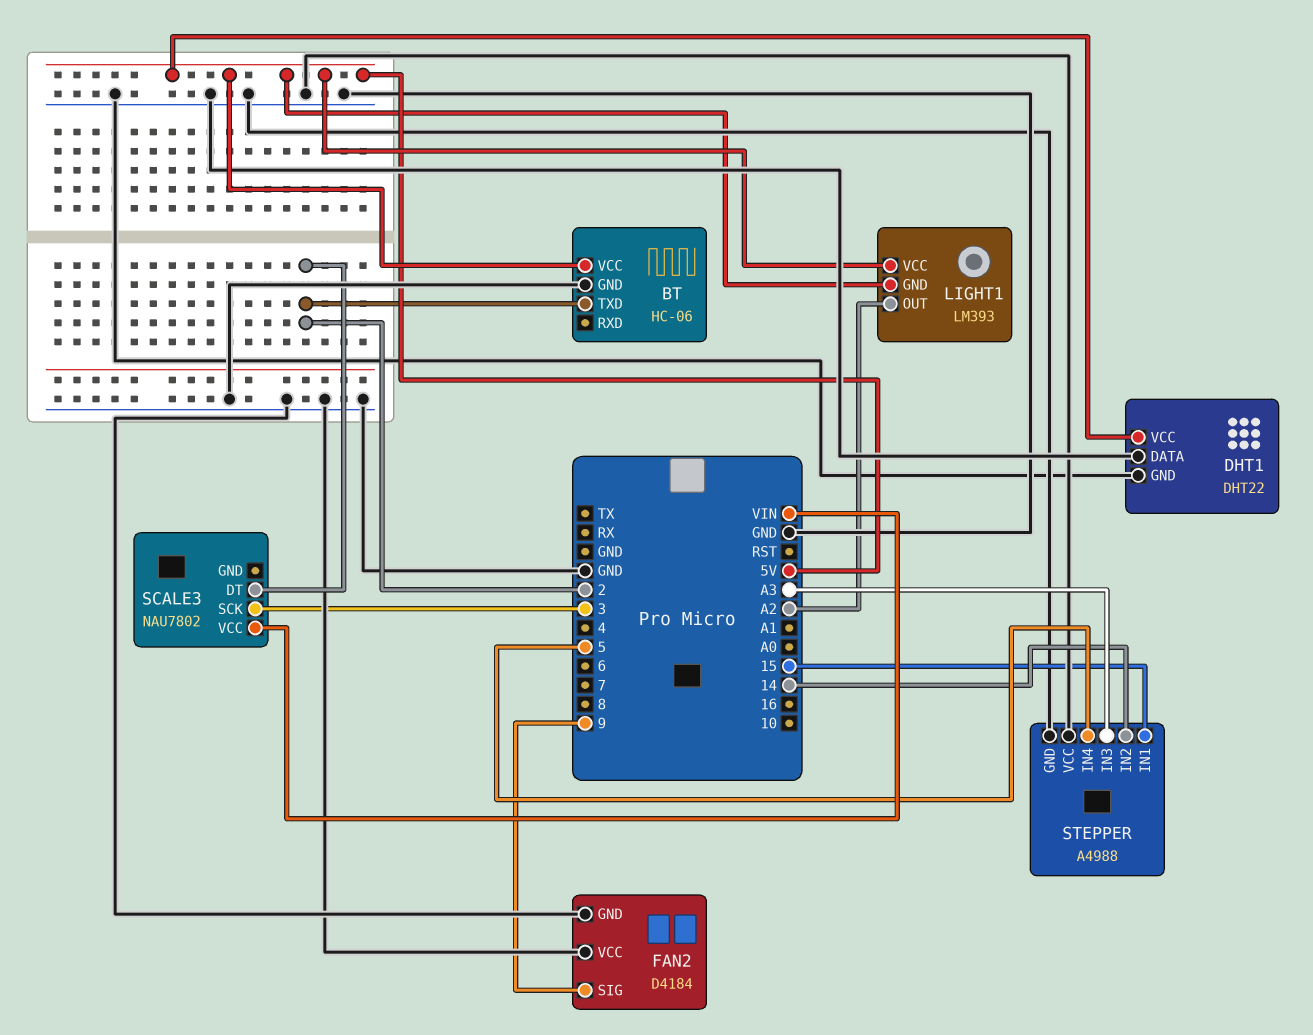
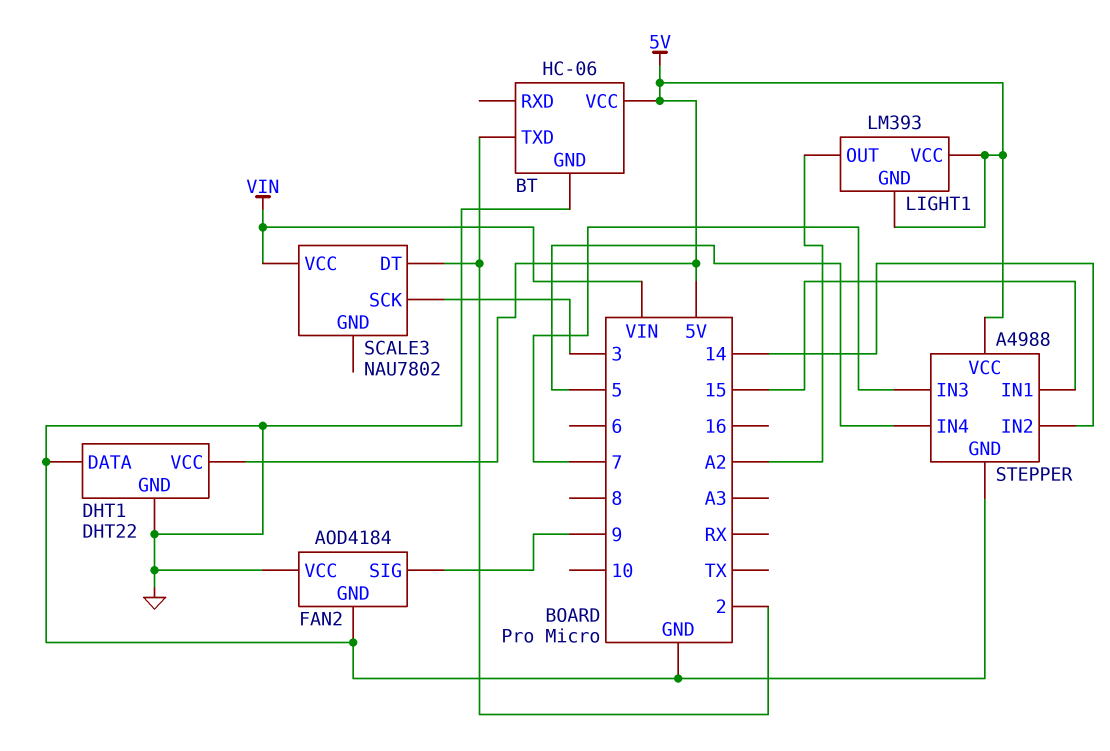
FAN2: D4184 -> AOD4184
STEPPER pin IN3: A3 -> 7
STEPPER pin VCC: GND -> 5V

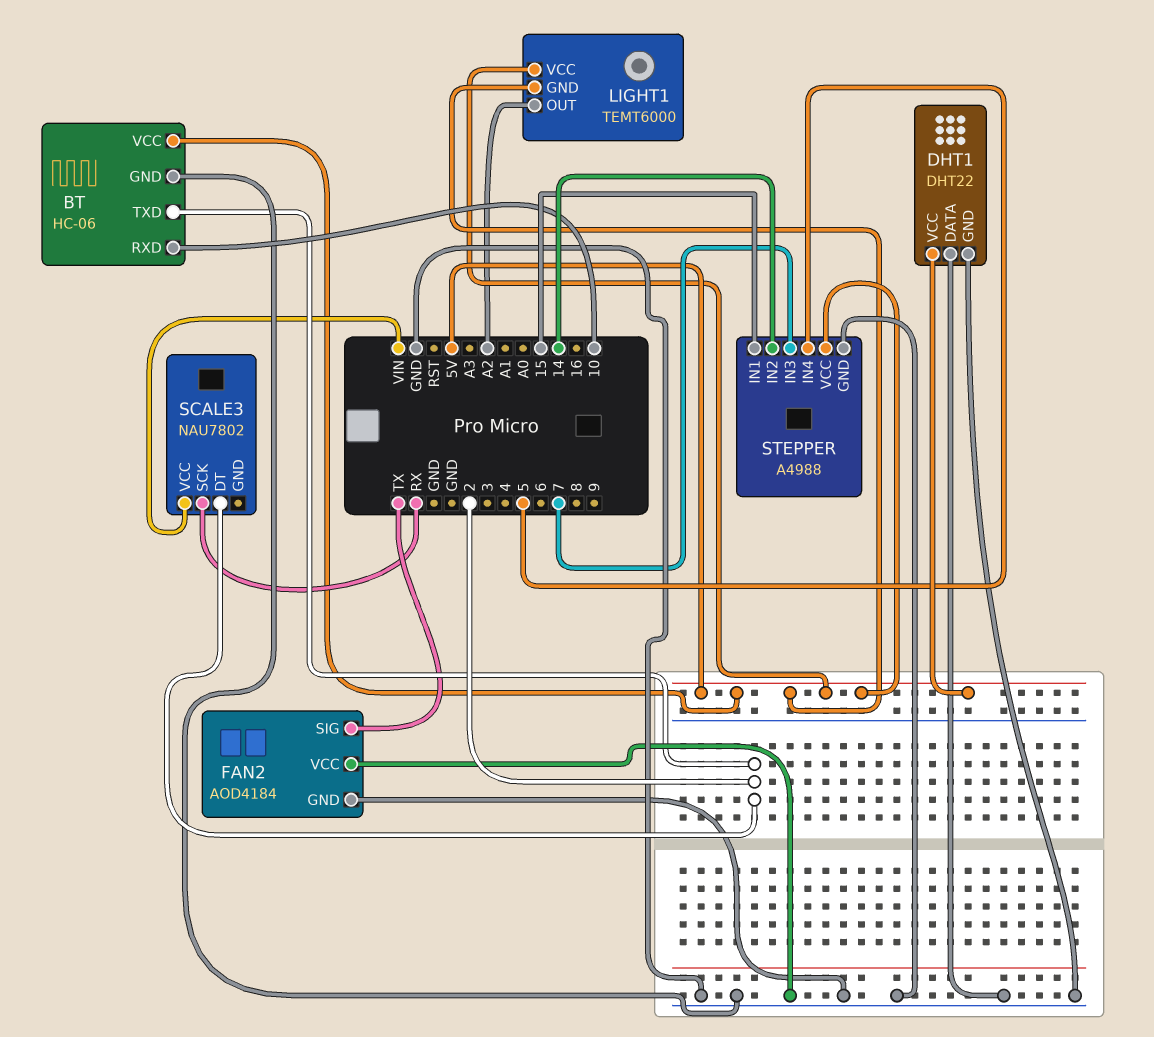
BT pin RXD: none -> 10
FAN2 pin SIG: 9 -> TX
LIGHT1: LM393 -> TEMT6000
SCALE3 pin SCK: 3 -> RX

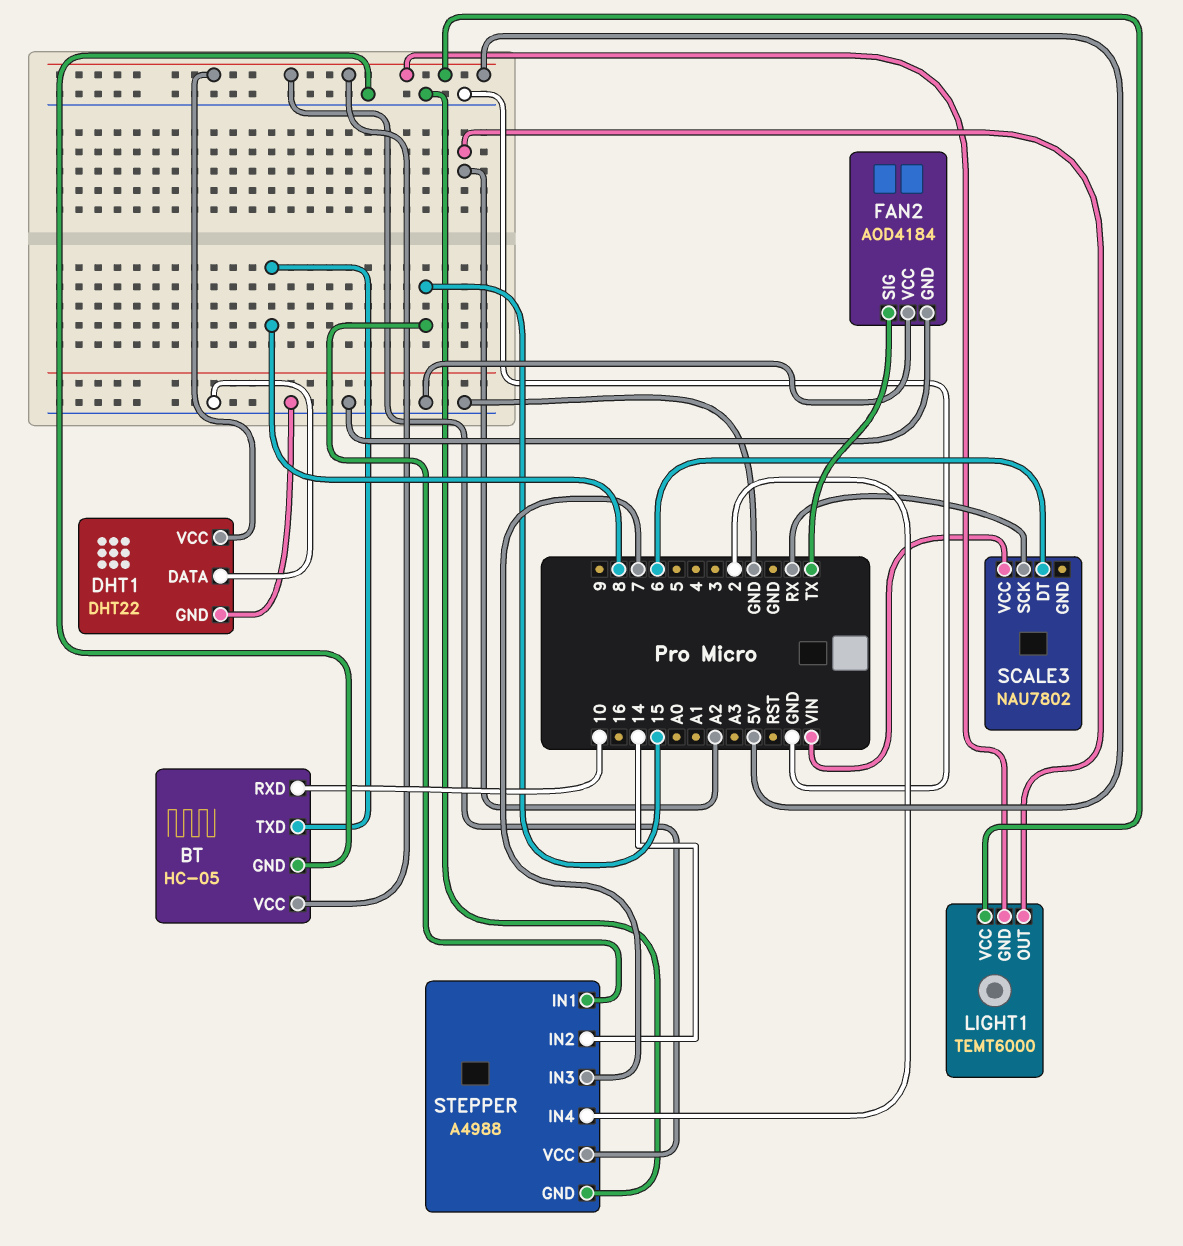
BT: HC-06 -> HC-05
BT pin TXD: 2 -> 8
SCALE3 pin DT: 2 -> 6
STEPPER pin IN4: 5 -> 2

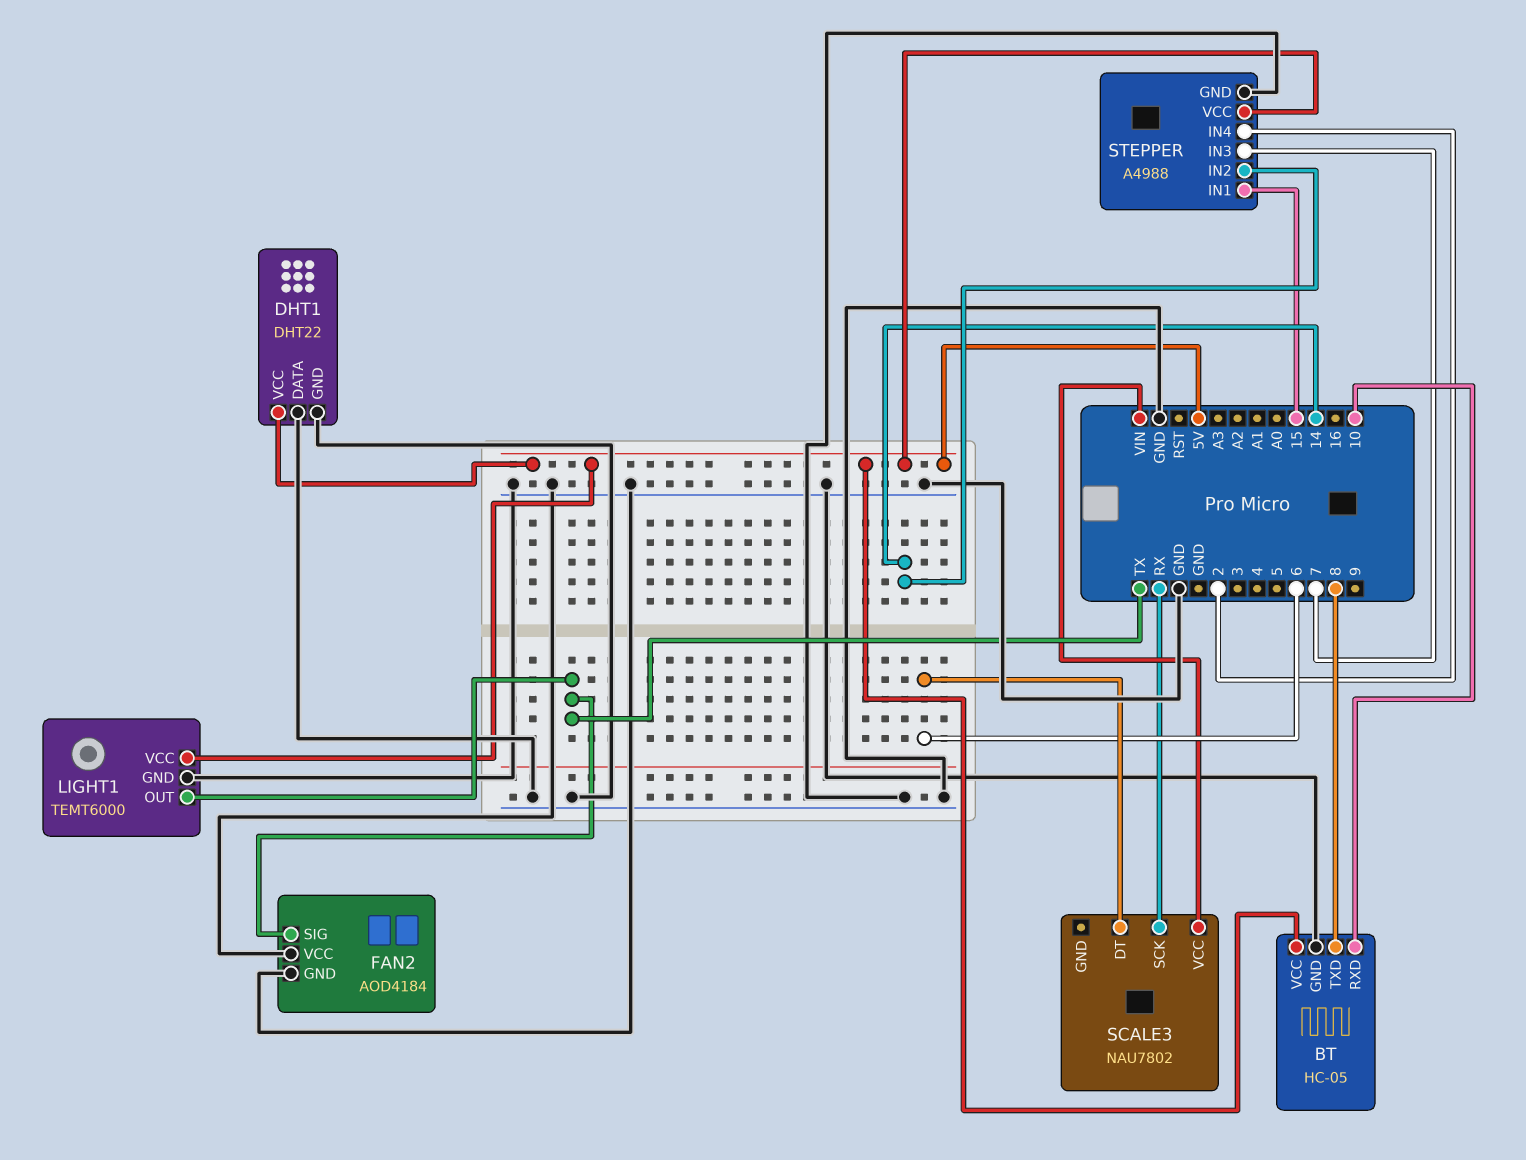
LIGHT1 pin GND: 5V -> GND
LIGHT1 pin OUT: A2 -> TX

